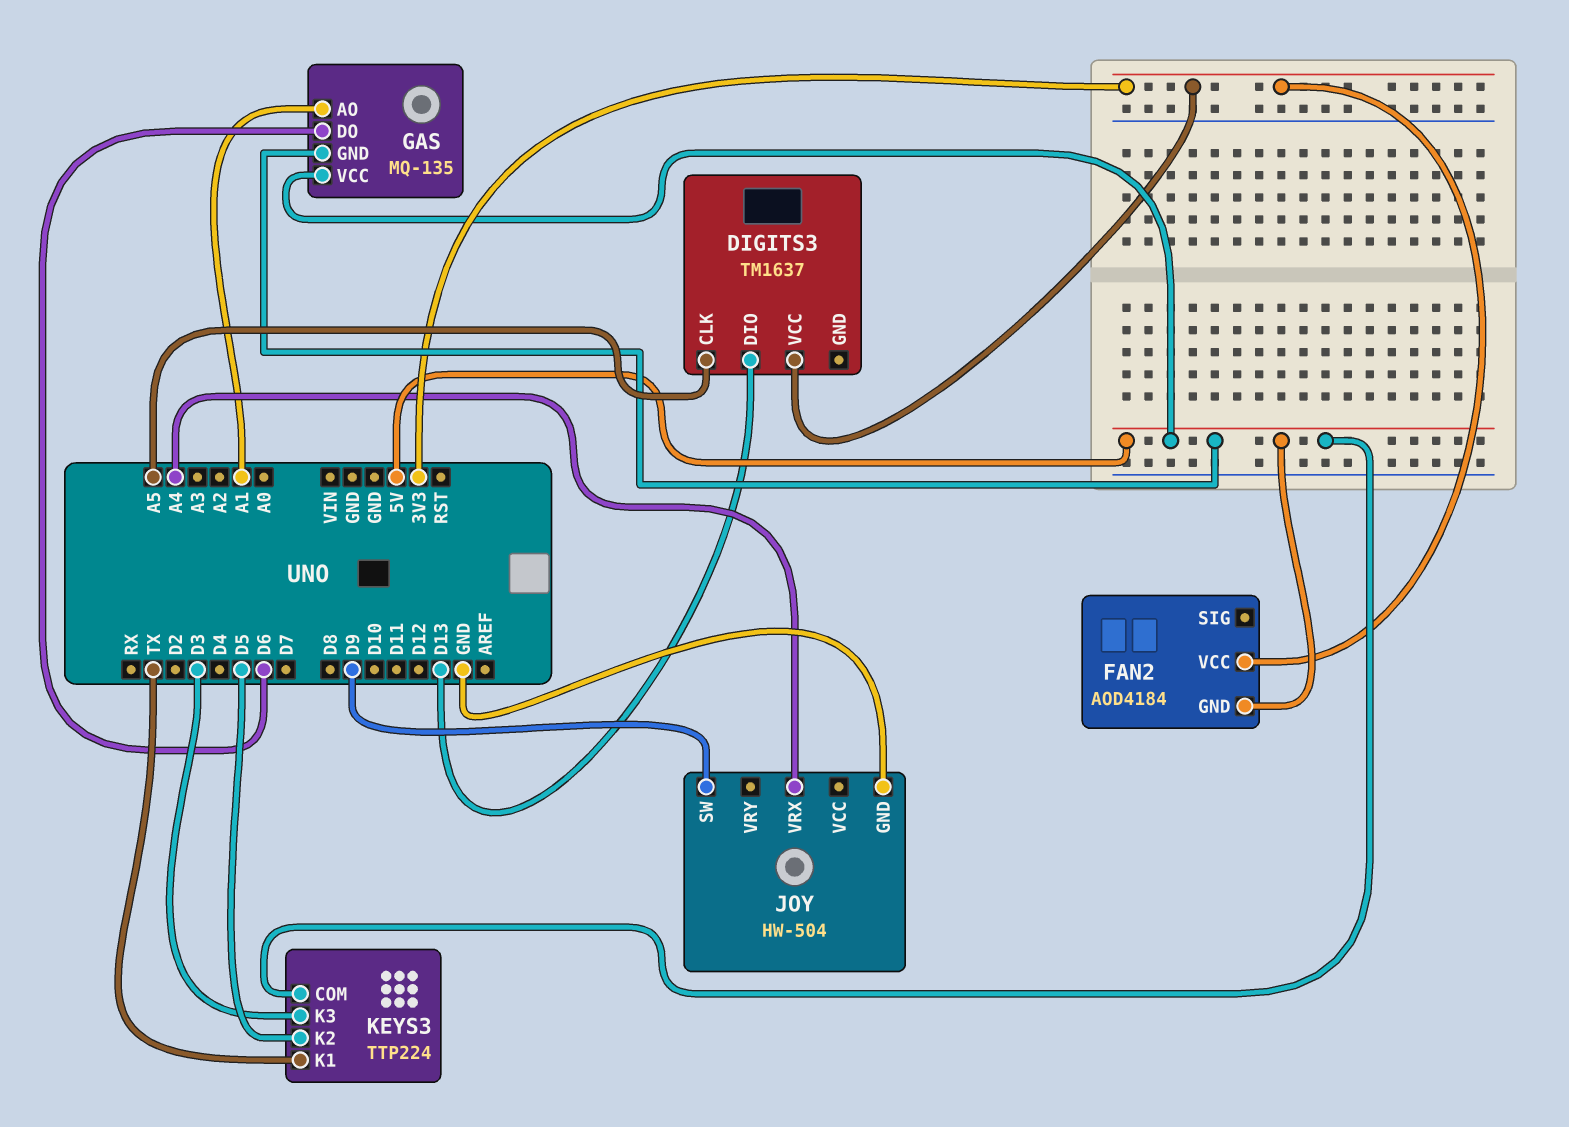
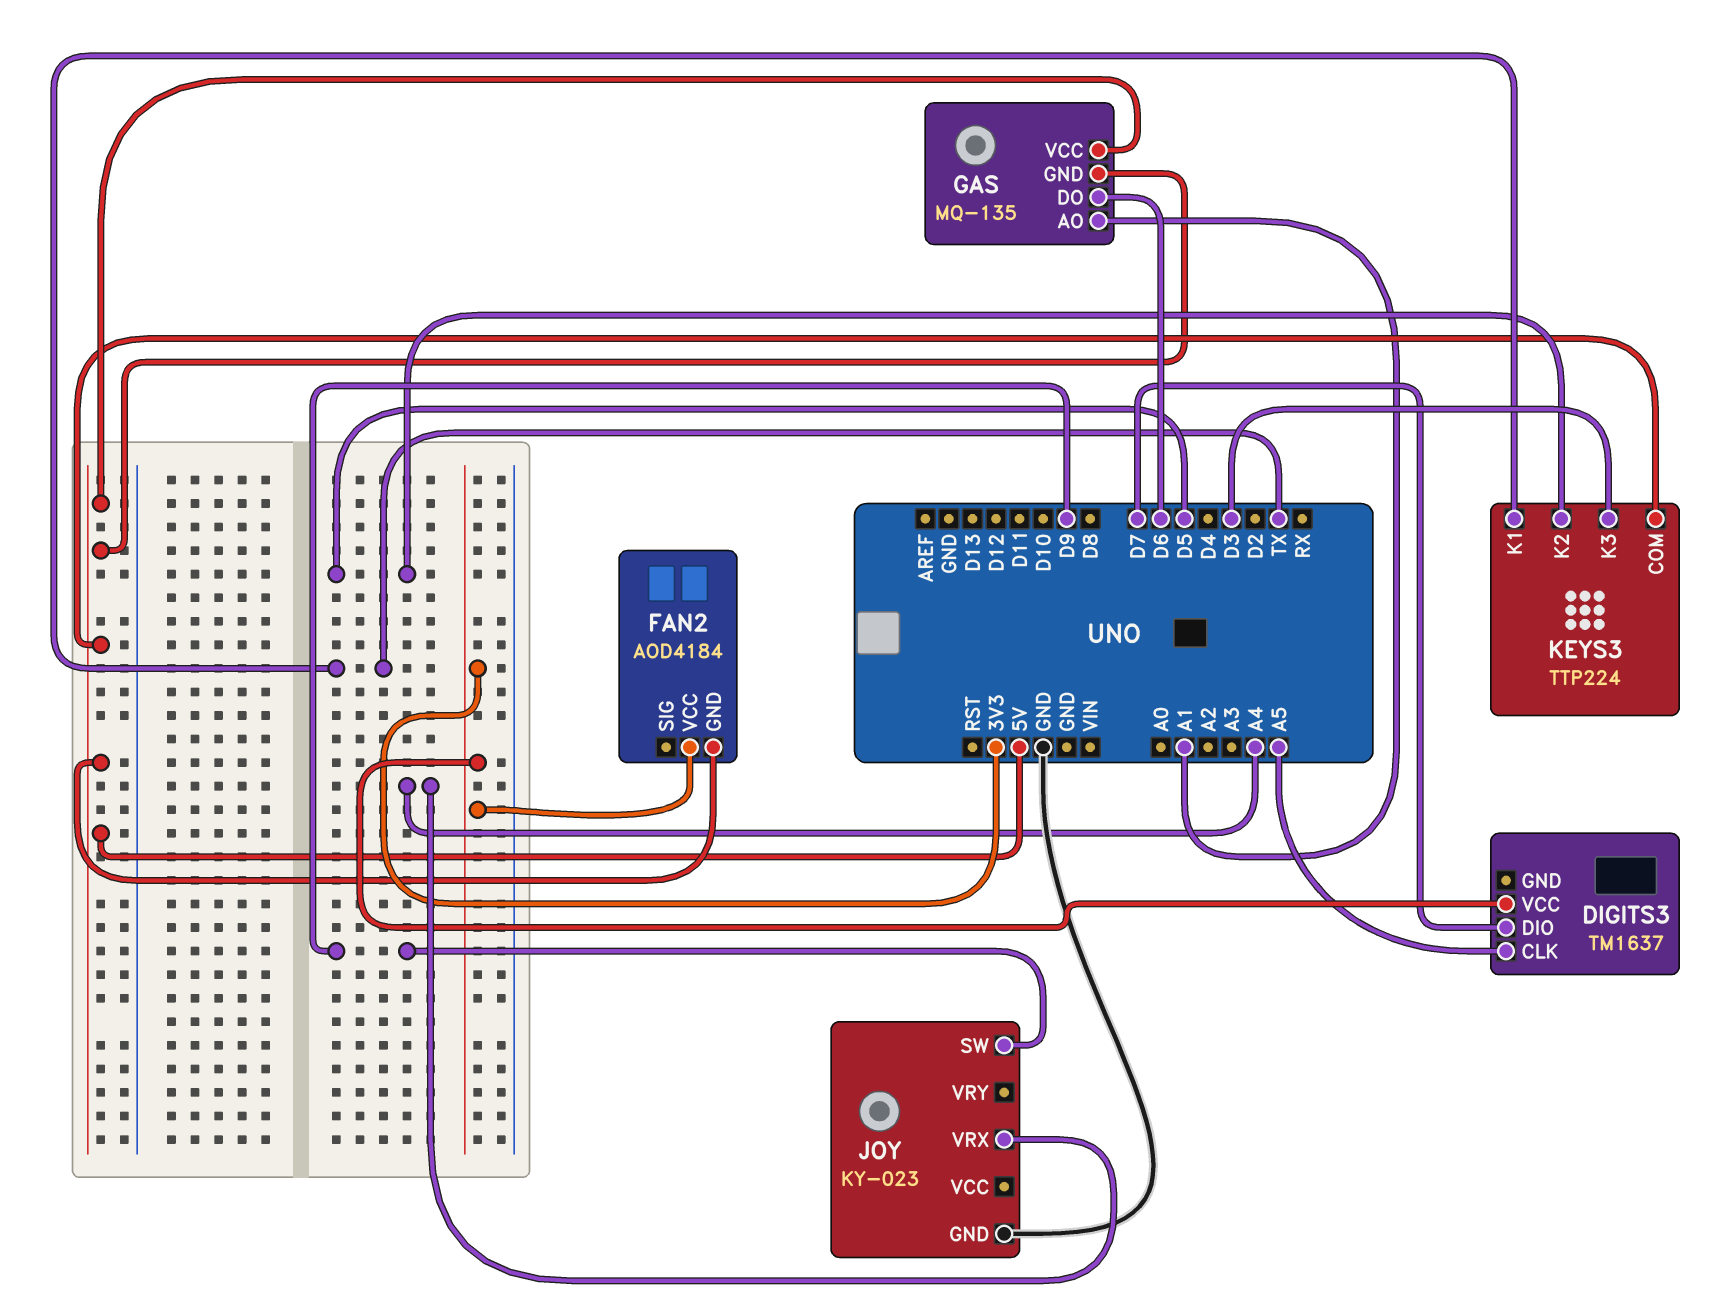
DIGITS3 pin DIO: D13 -> D7
JOY: HW-504 -> KY-023

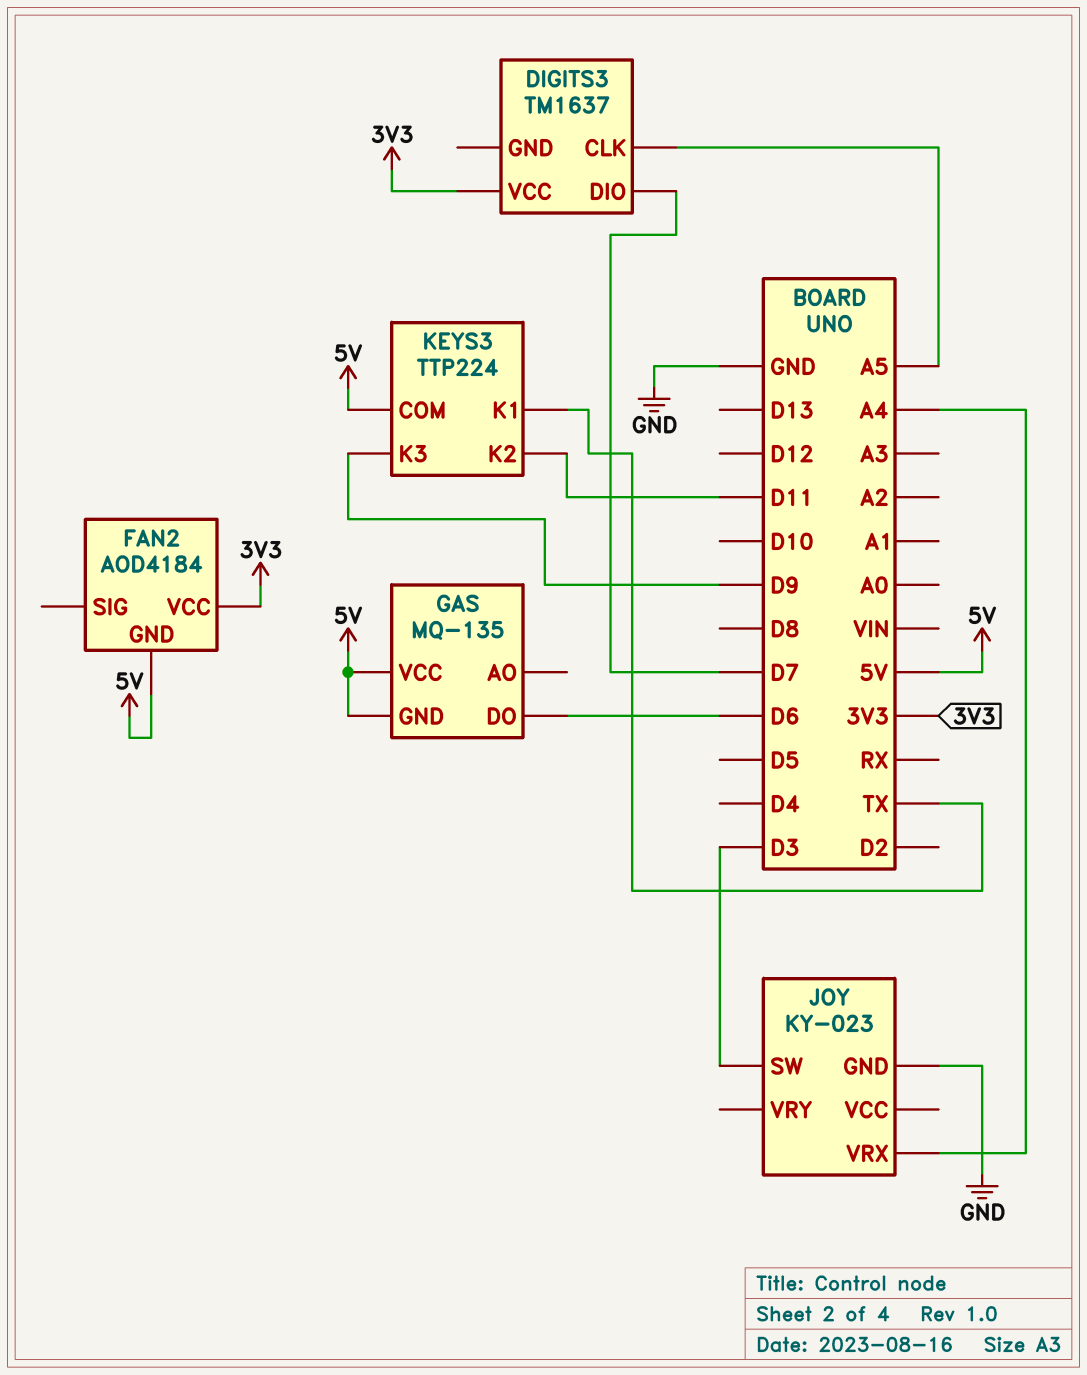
GAS pin AO: A1 -> none
JOY pin SW: D9 -> D3
KEYS3 pin K2: D5 -> D11
KEYS3 pin K3: D3 -> D9

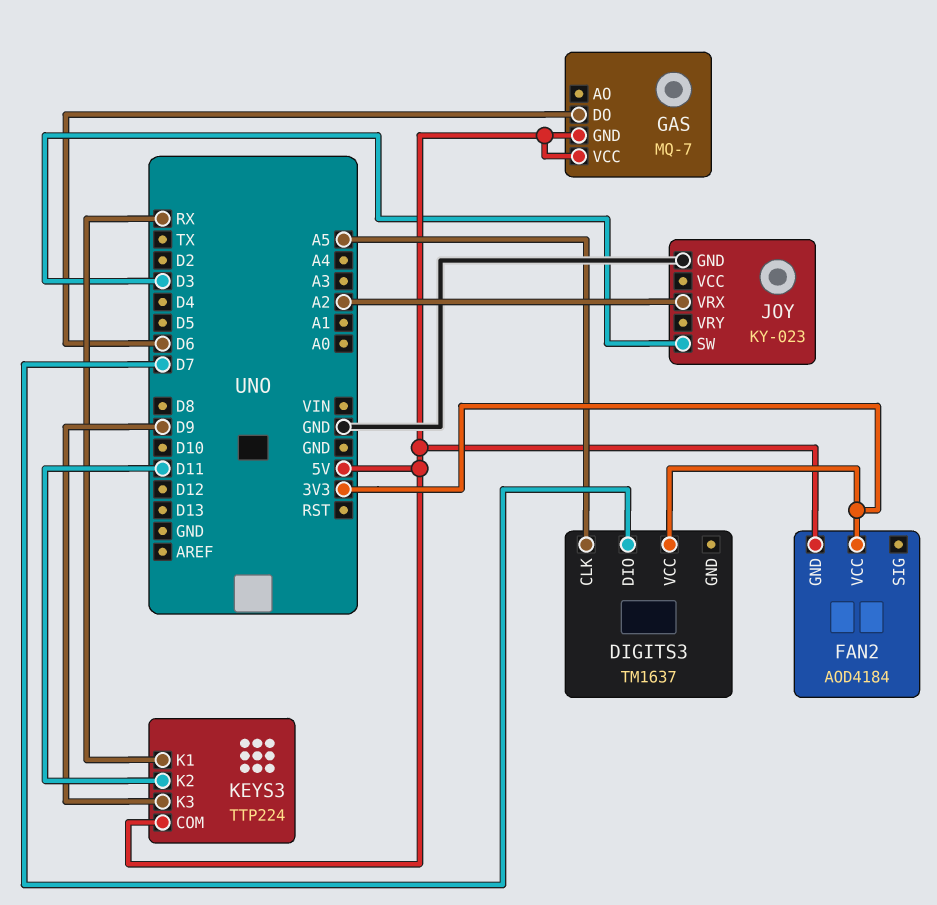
GAS: MQ-135 -> MQ-7
JOY pin VRX: A4 -> A2
KEYS3 pin K1: TX -> RX

